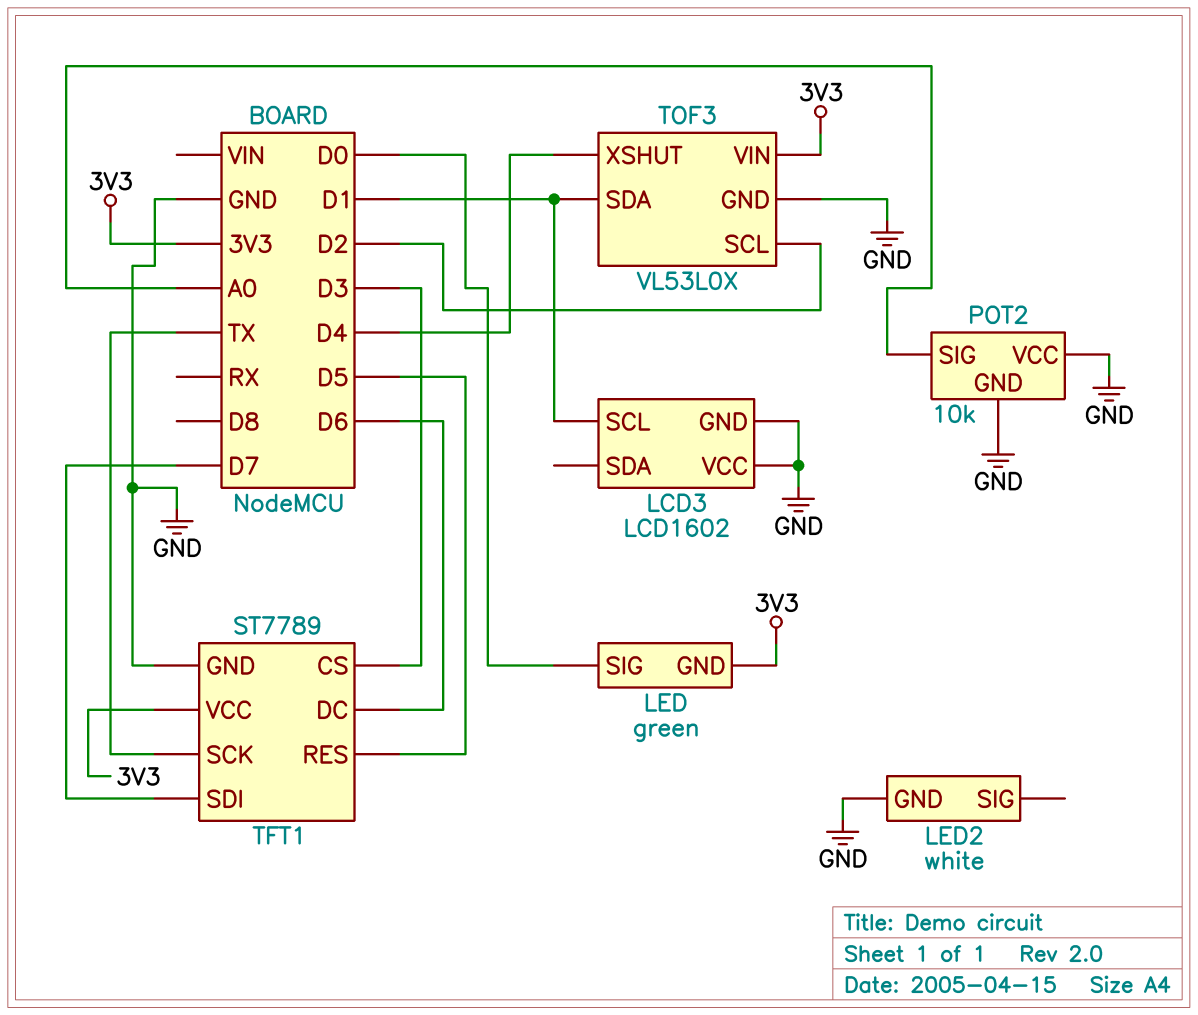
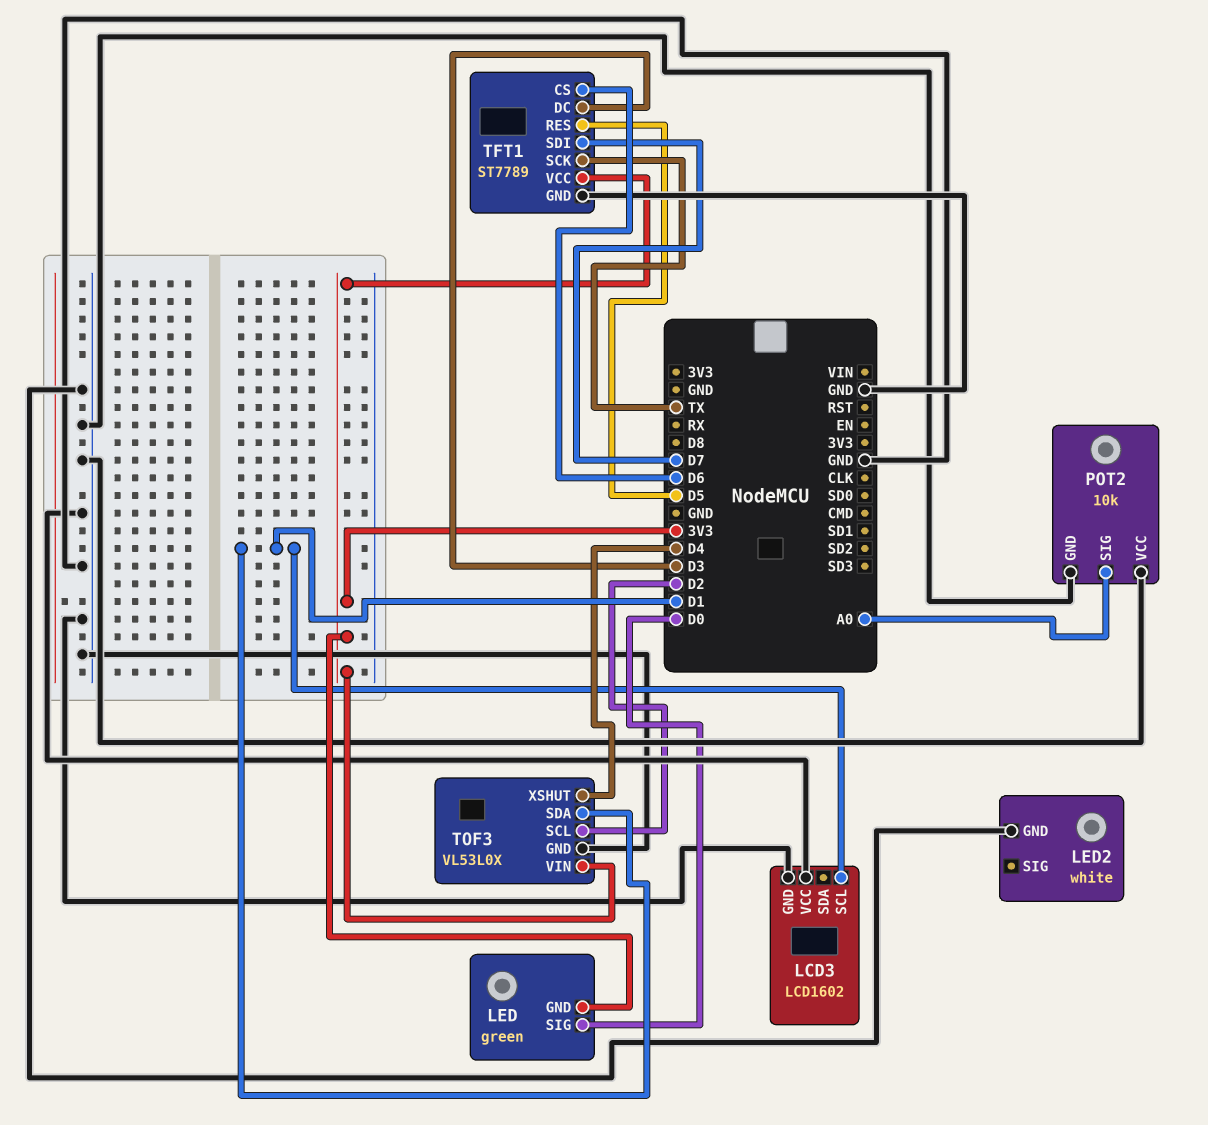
TFT1 pin CS: D3 -> D6
TFT1 pin DC: D6 -> D3

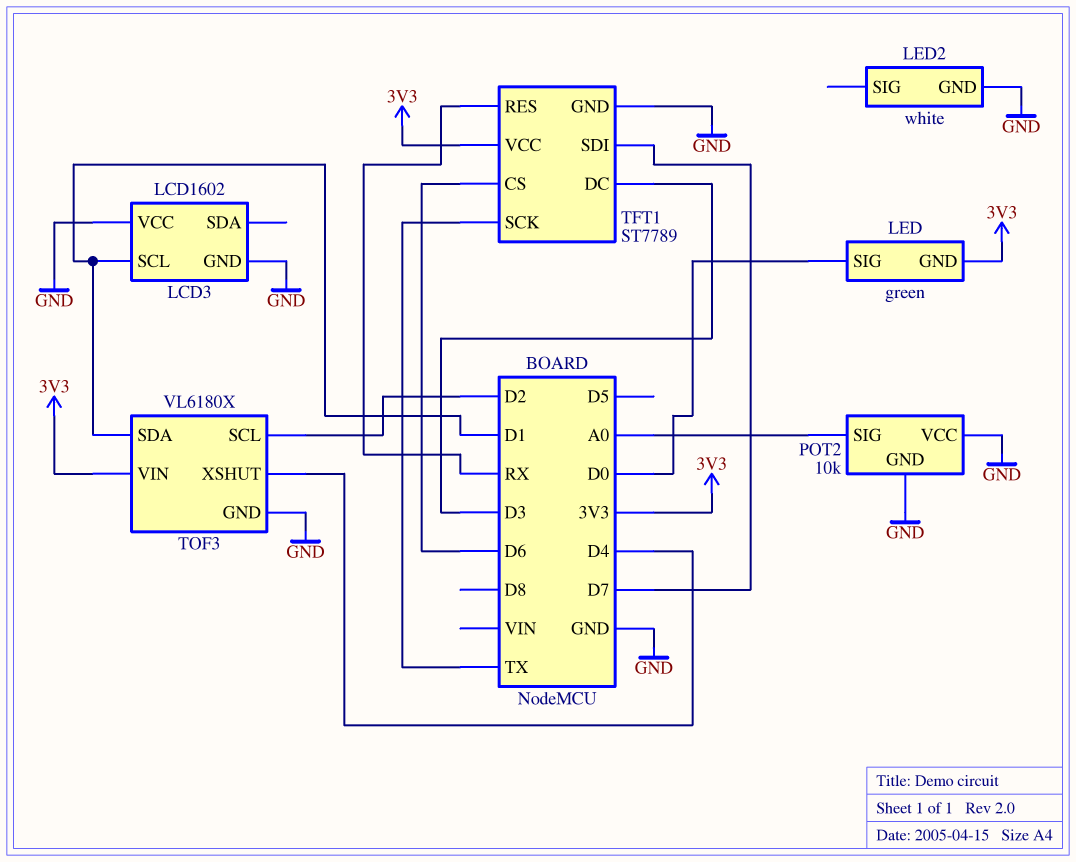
TFT1 pin RES: D5 -> RX
TOF3: VL53L0X -> VL6180X

